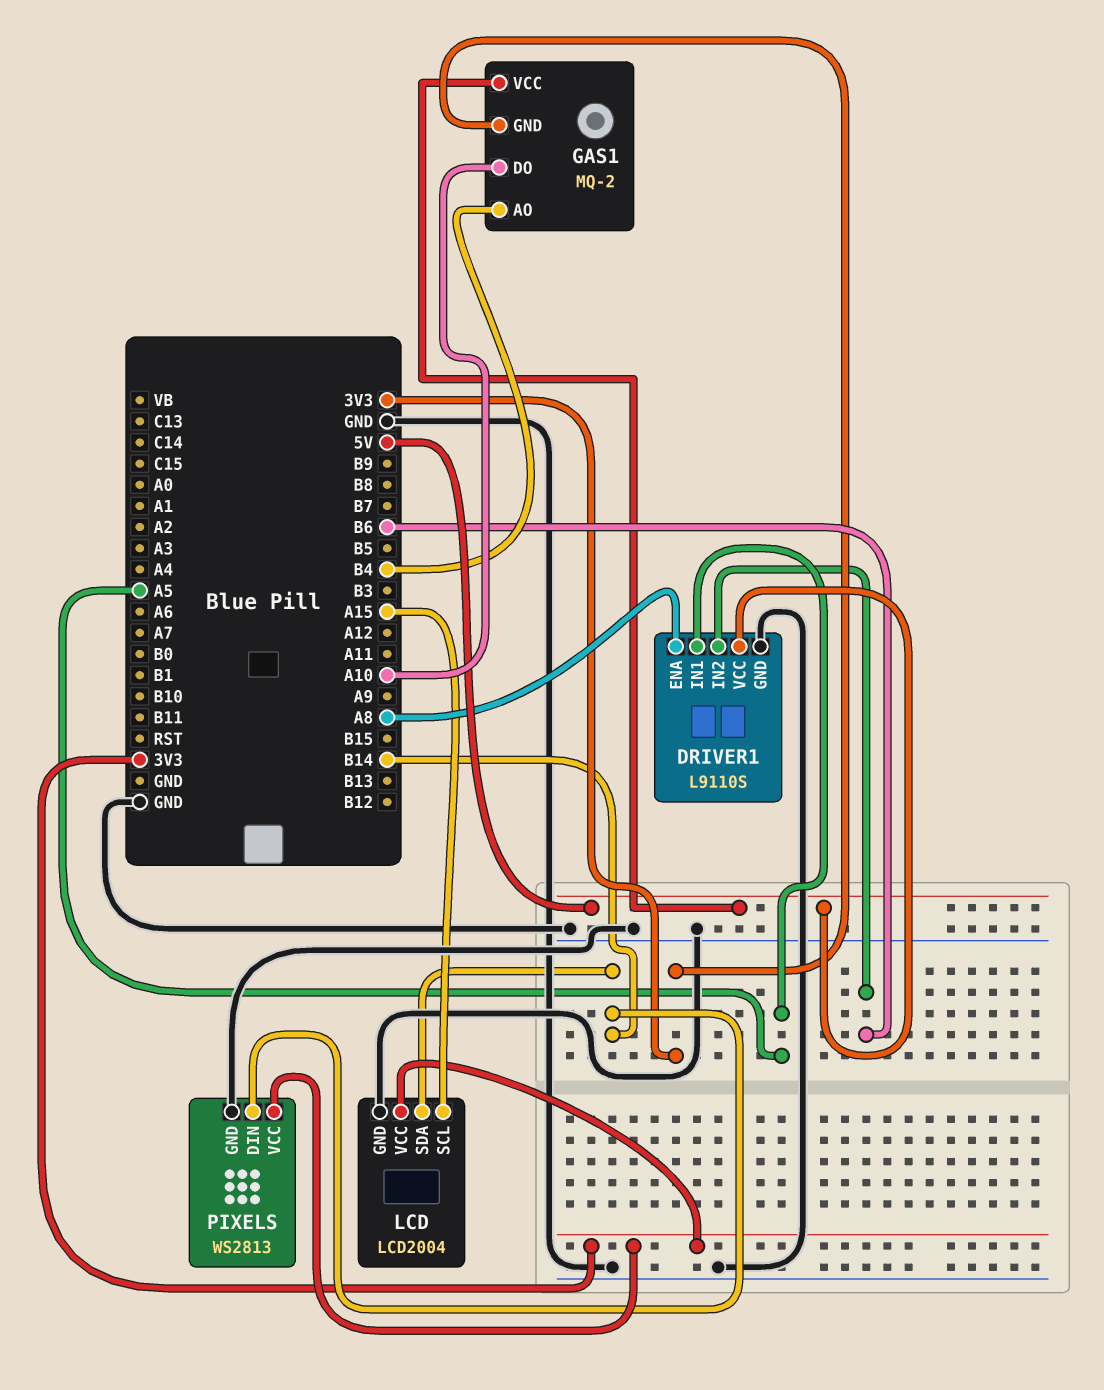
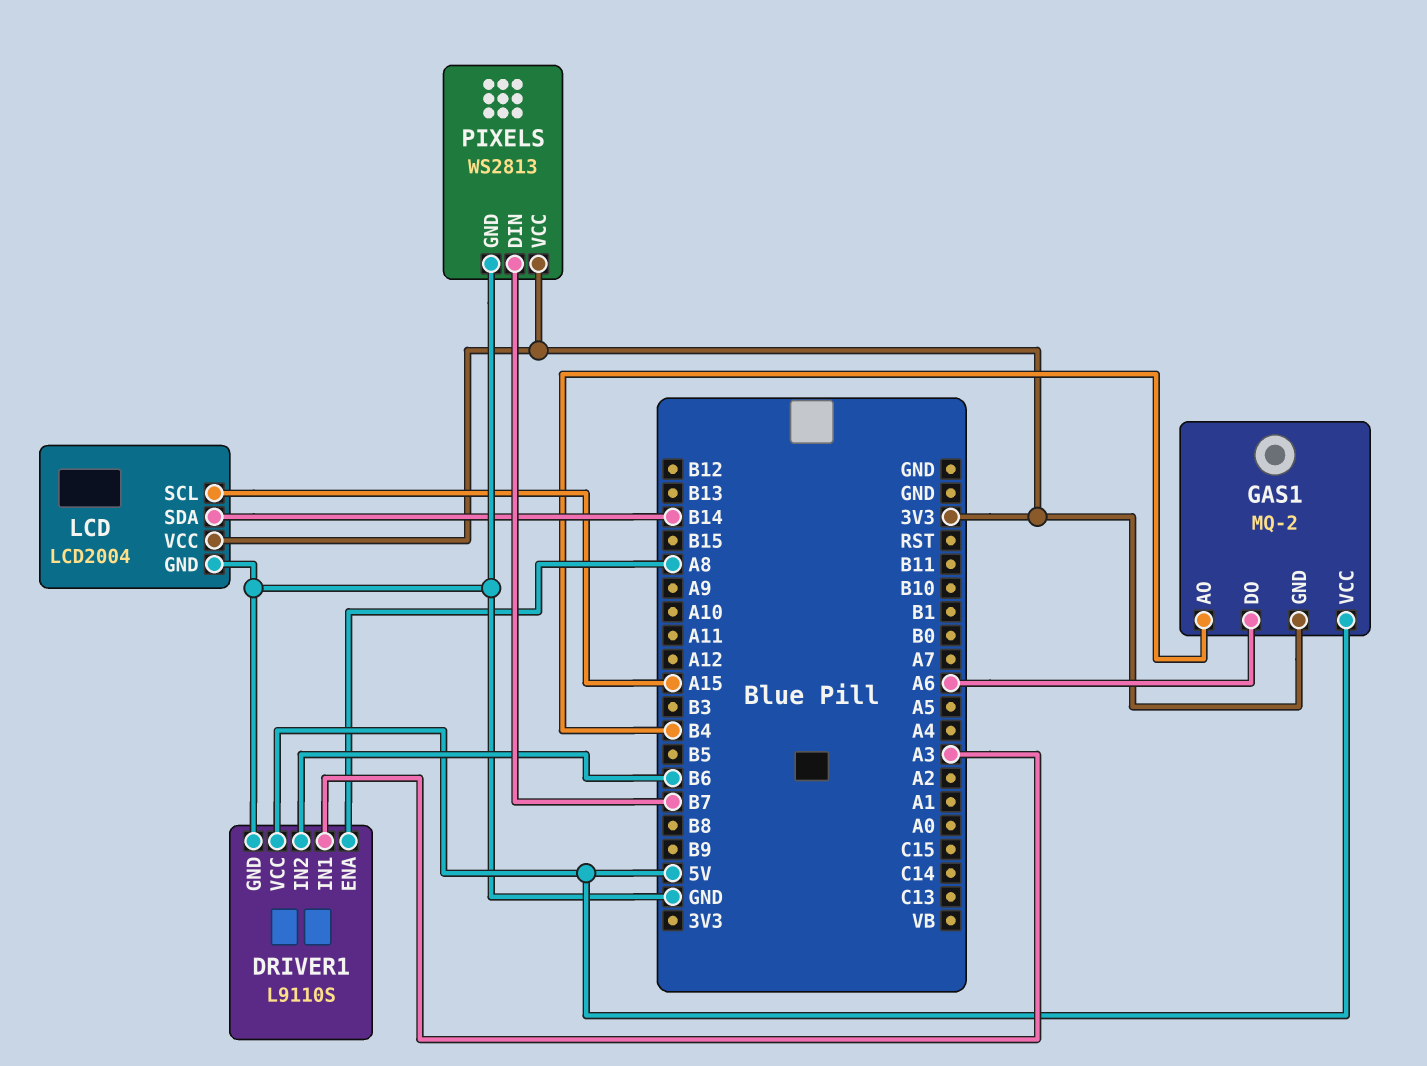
DRIVER1 pin IN1: A5 -> A3
GAS1 pin DO: A10 -> A6
PIXELS pin DIN: B14 -> B7

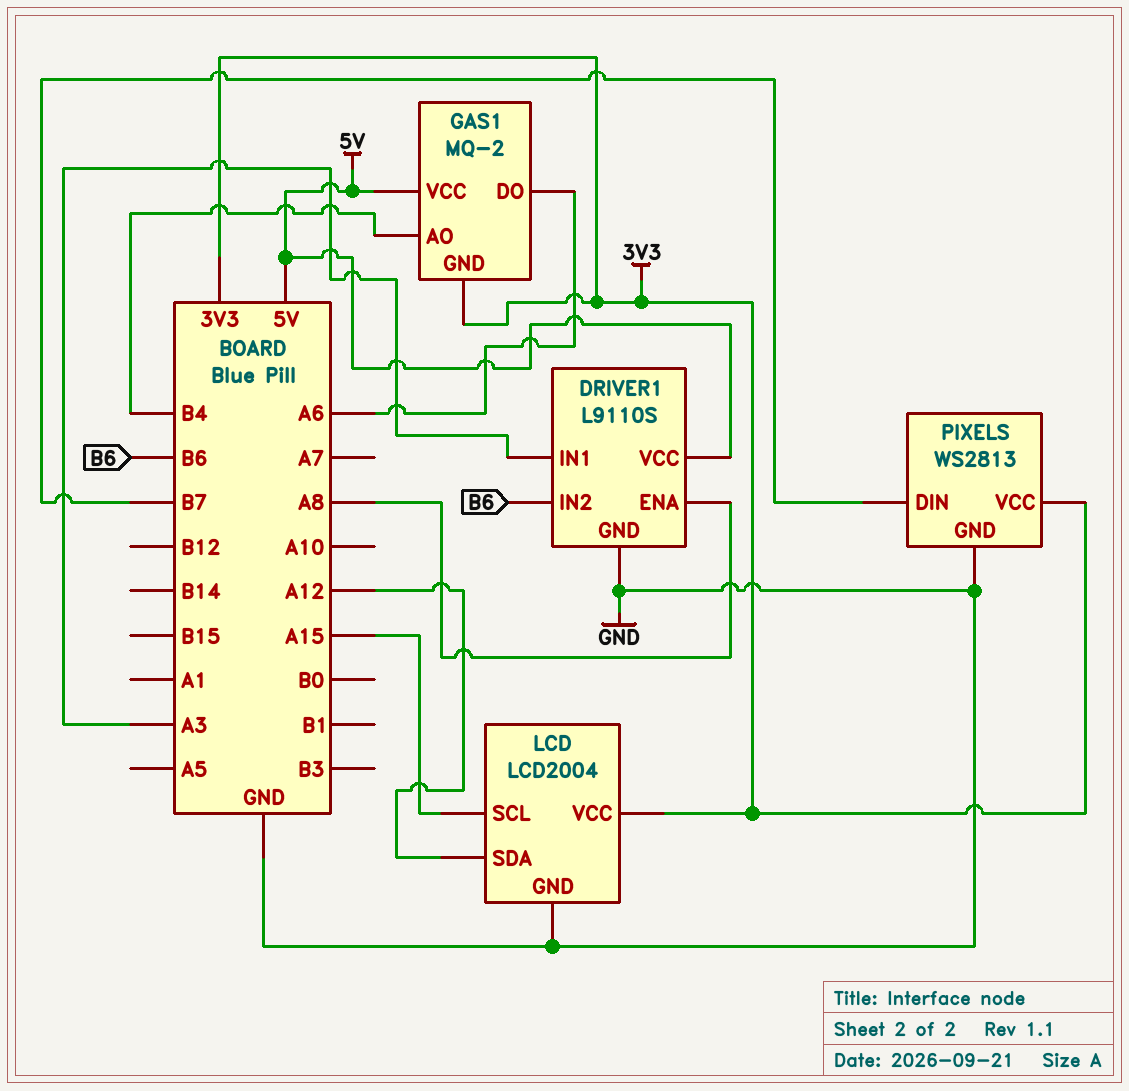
LCD pin SDA: B14 -> A12

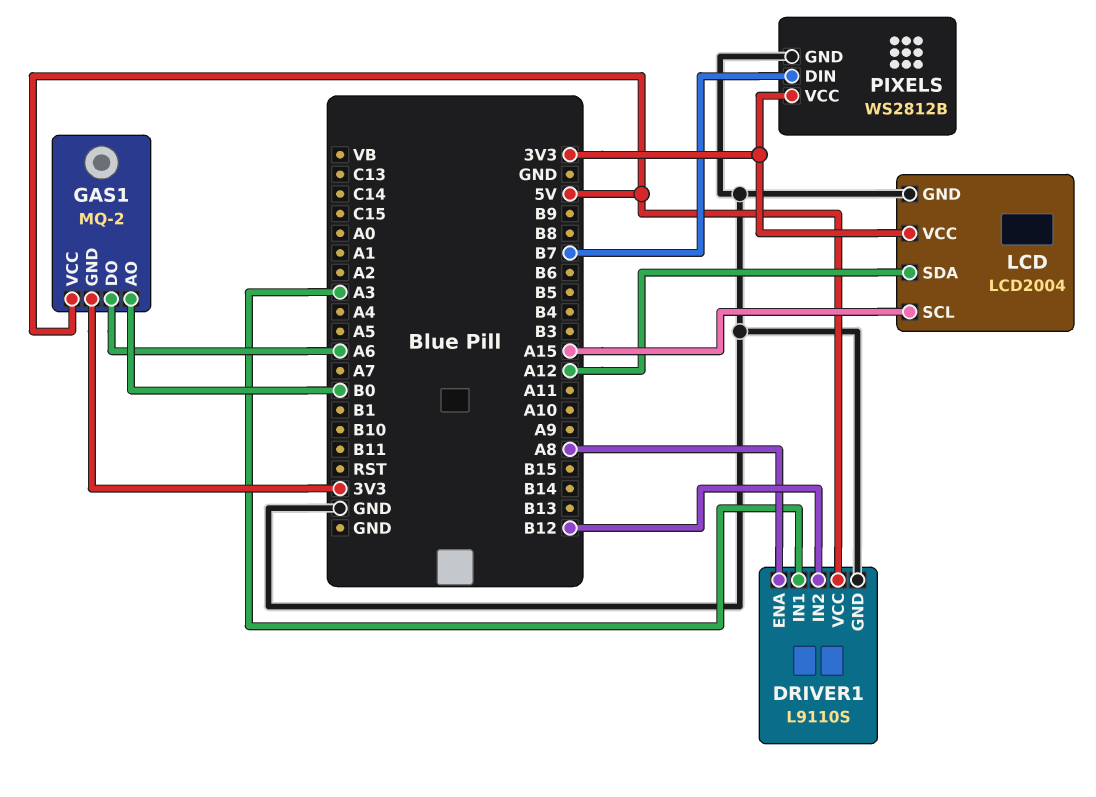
DRIVER1 pin IN2: B6 -> B12
GAS1 pin AO: B4 -> B0
PIXELS: WS2813 -> WS2812B

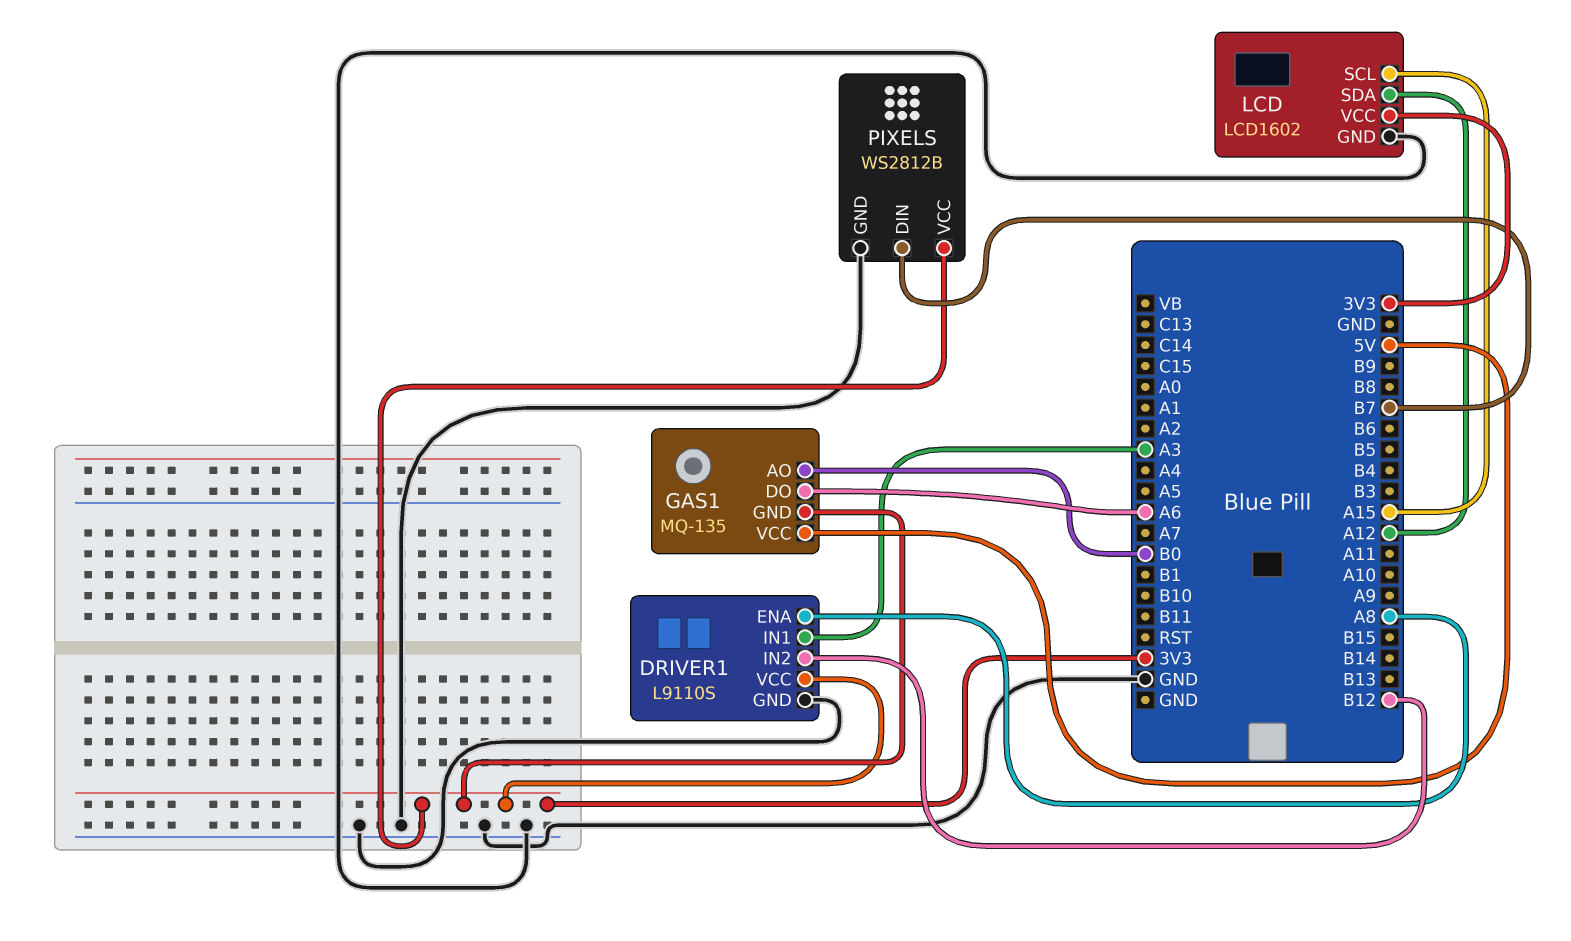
DRIVER1 pin VCC: 5V -> 3V3
GAS1: MQ-2 -> MQ-135
LCD: LCD2004 -> LCD1602

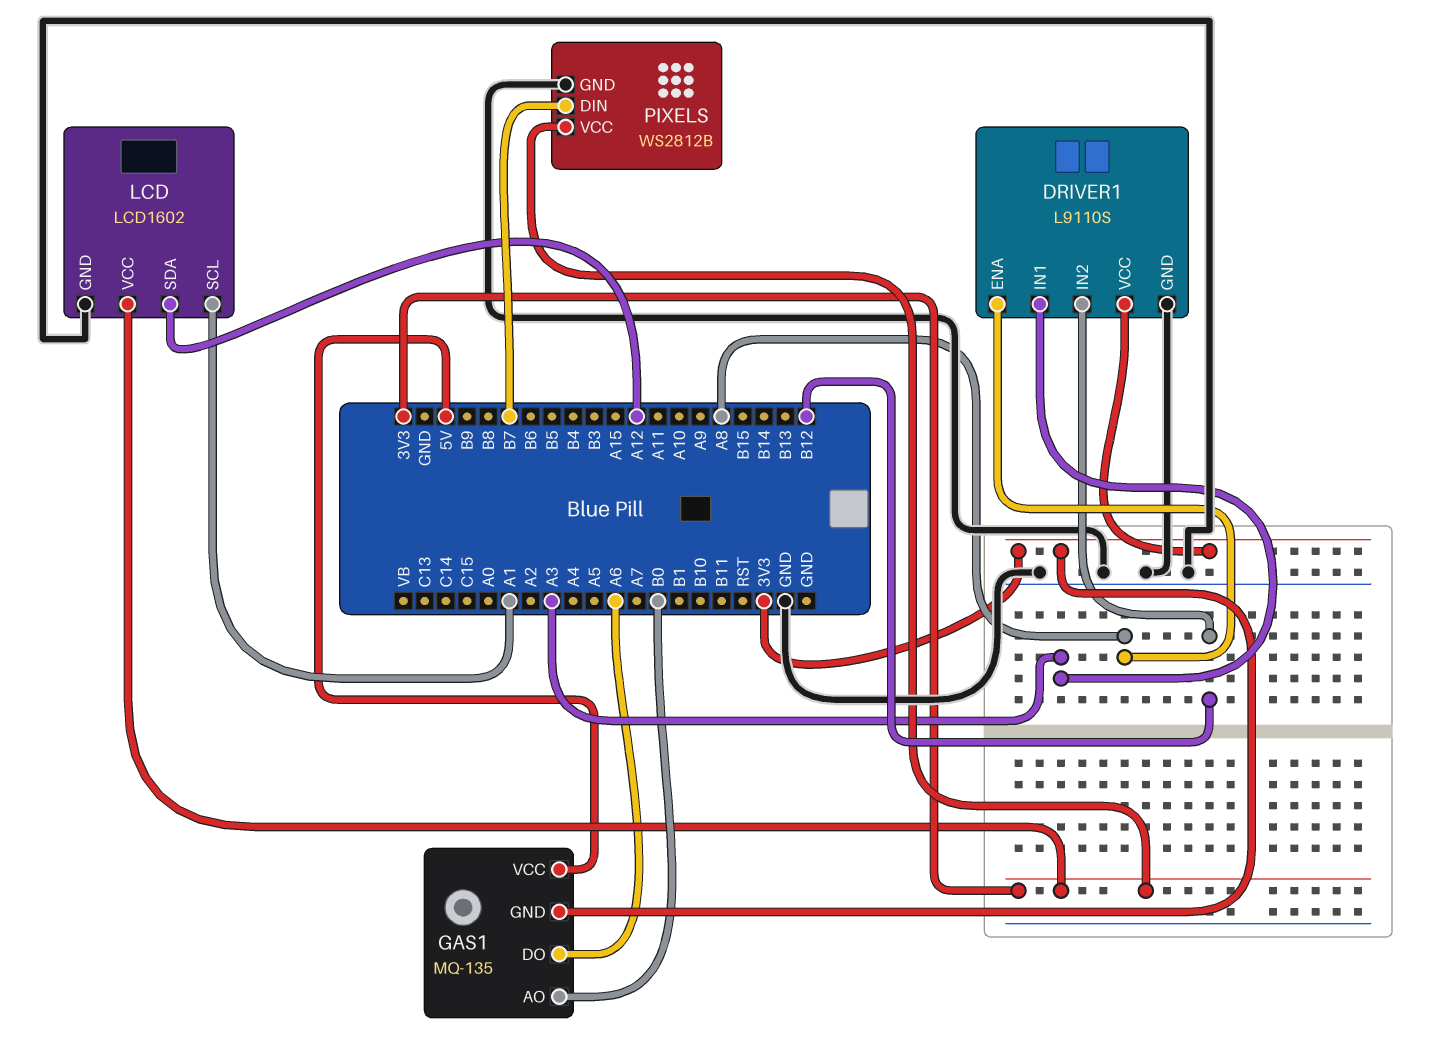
LCD pin SCL: A15 -> A1

